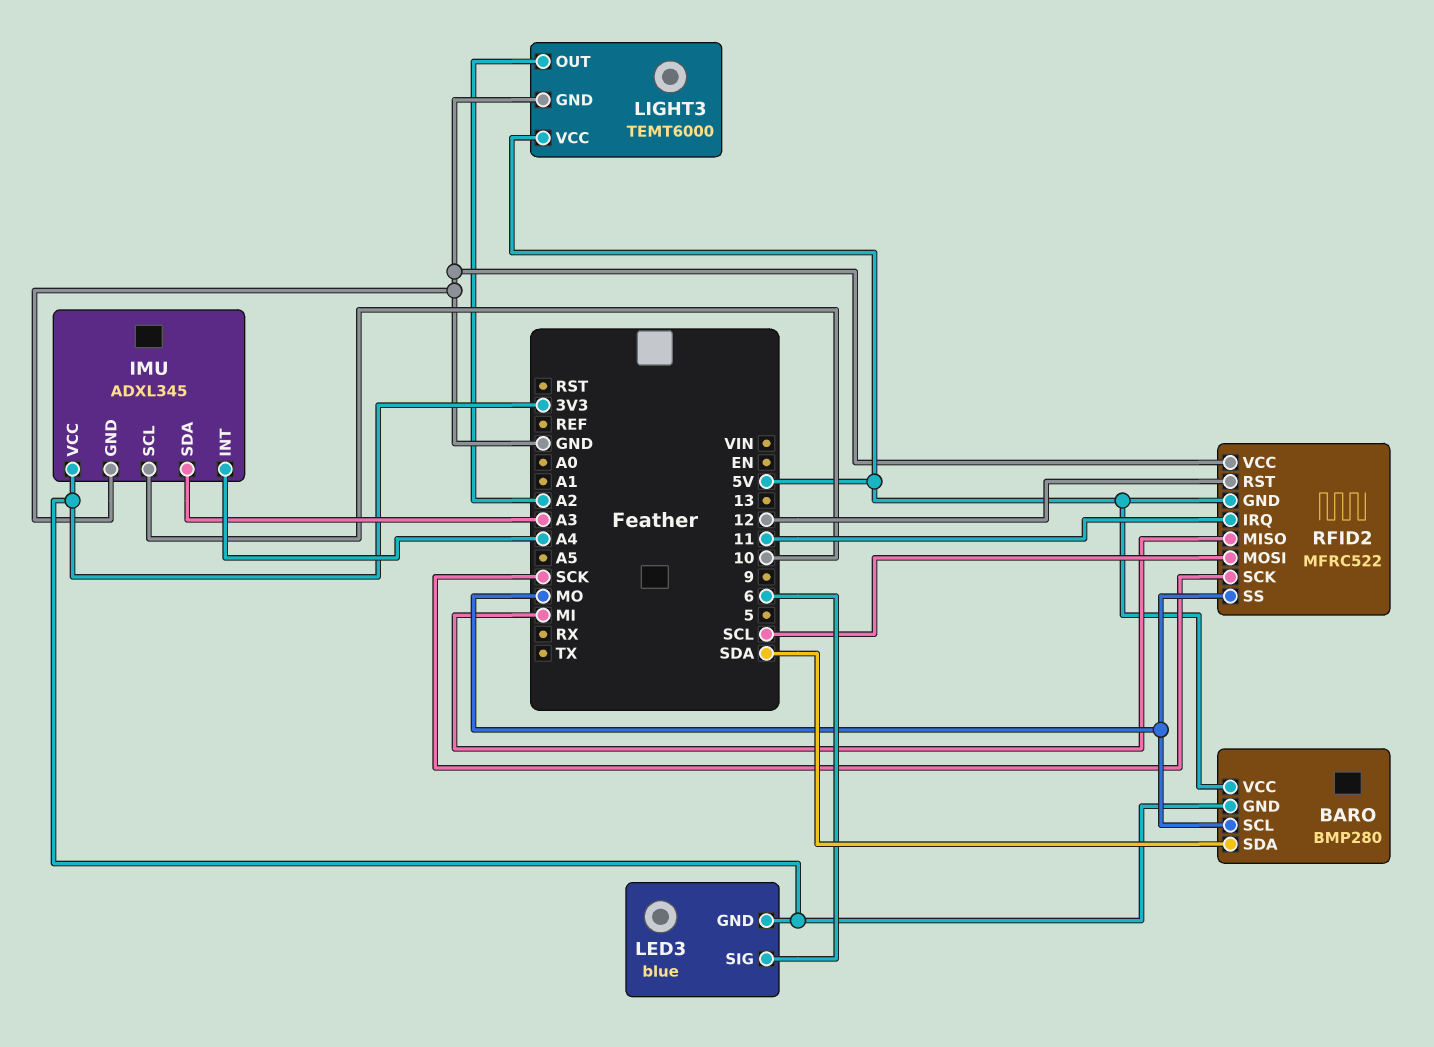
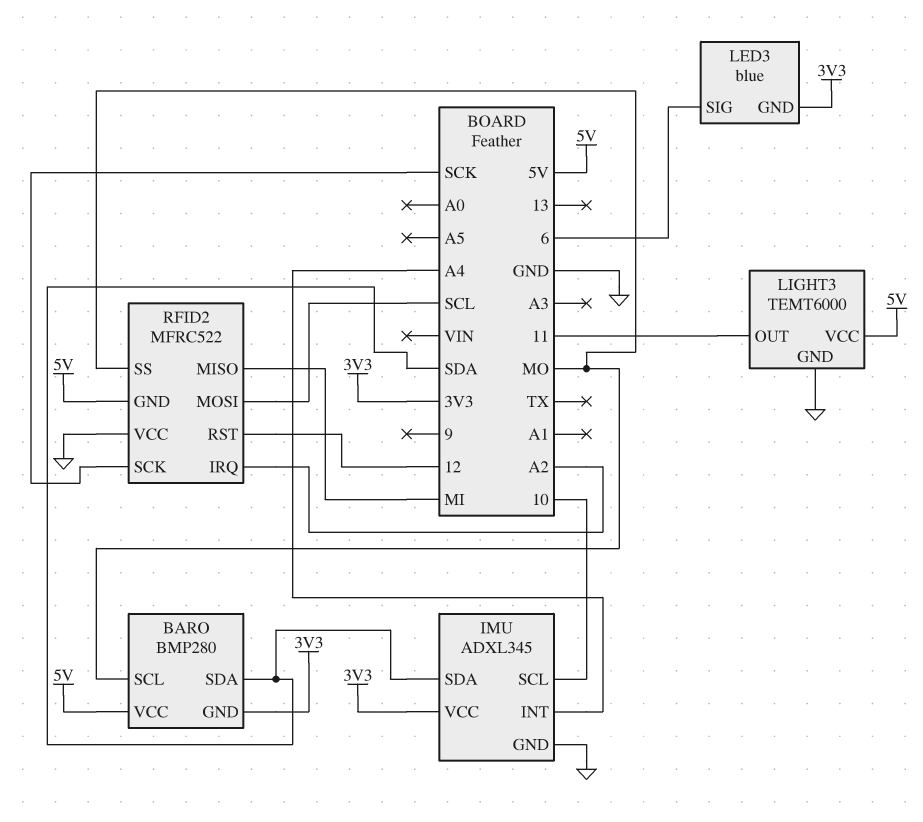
IMU pin SDA: A3 -> SDA
LIGHT3 pin OUT: A2 -> 11
RFID2 pin IRQ: 11 -> A2

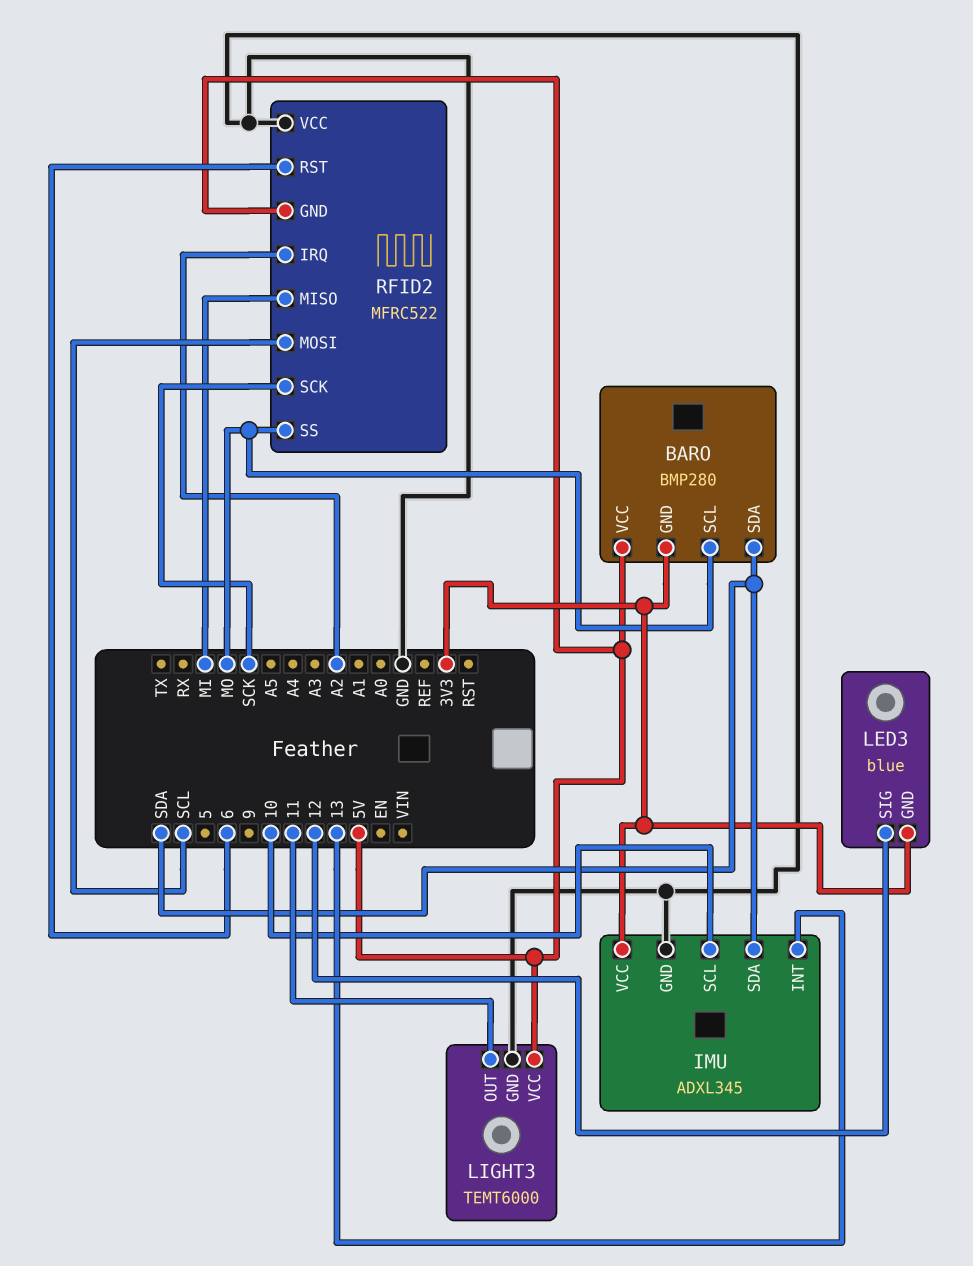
IMU pin INT: A4 -> 13
LED3 pin SIG: 6 -> 12
RFID2 pin RST: 12 -> 6

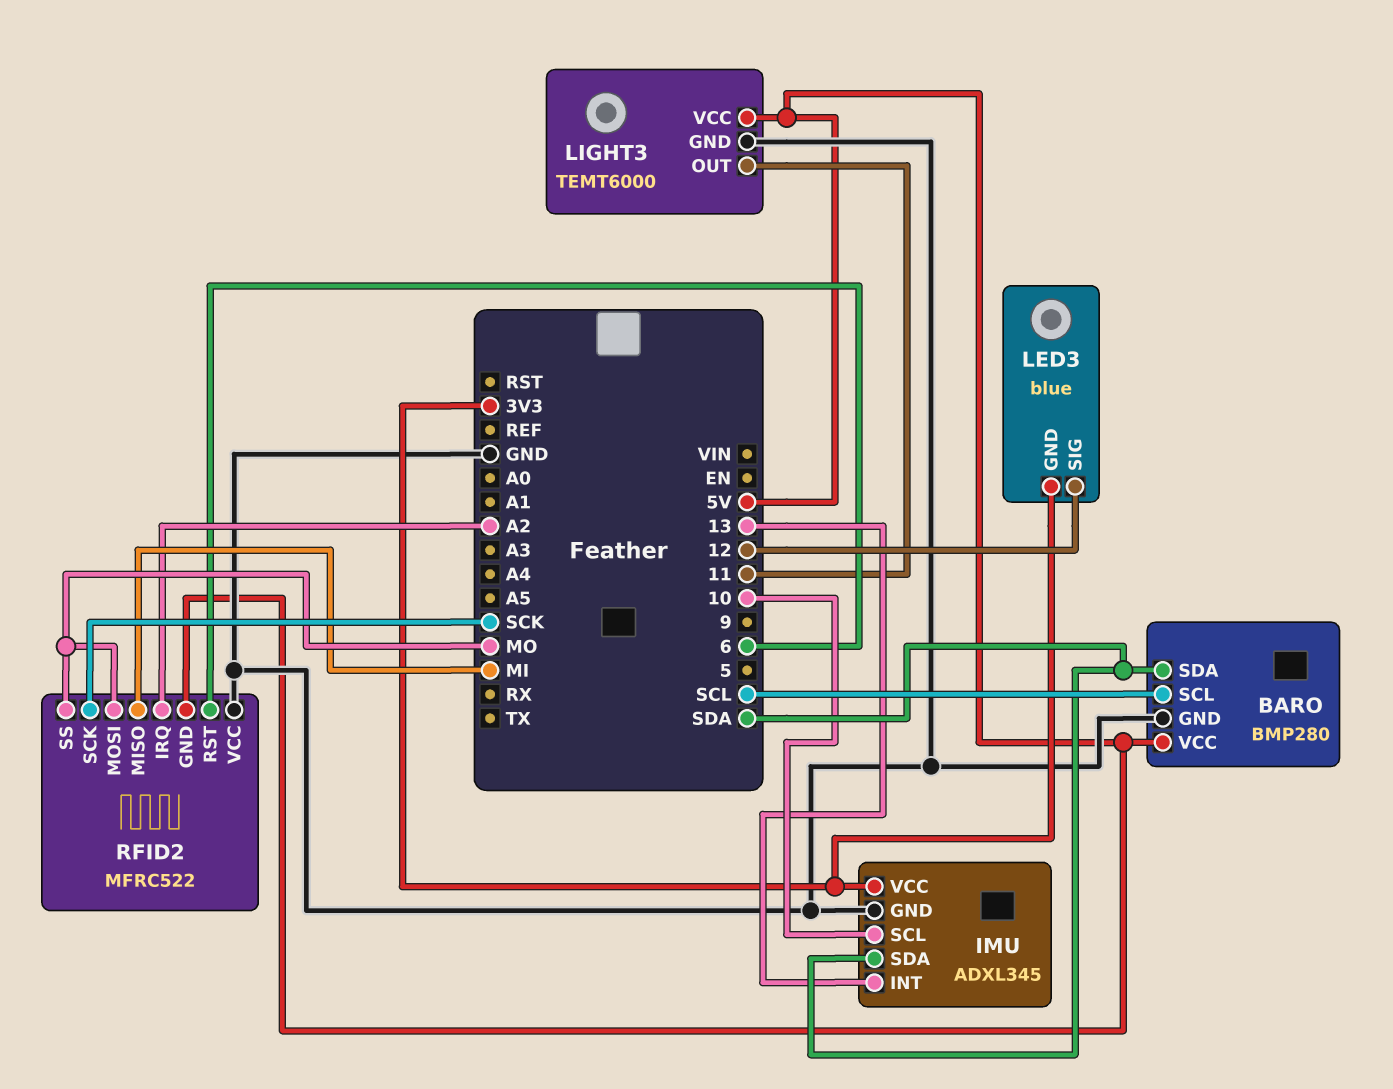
BARO pin GND: 3V3 -> GND
BARO pin SCL: MO -> SCL
RFID2 pin MOSI: SCL -> MO

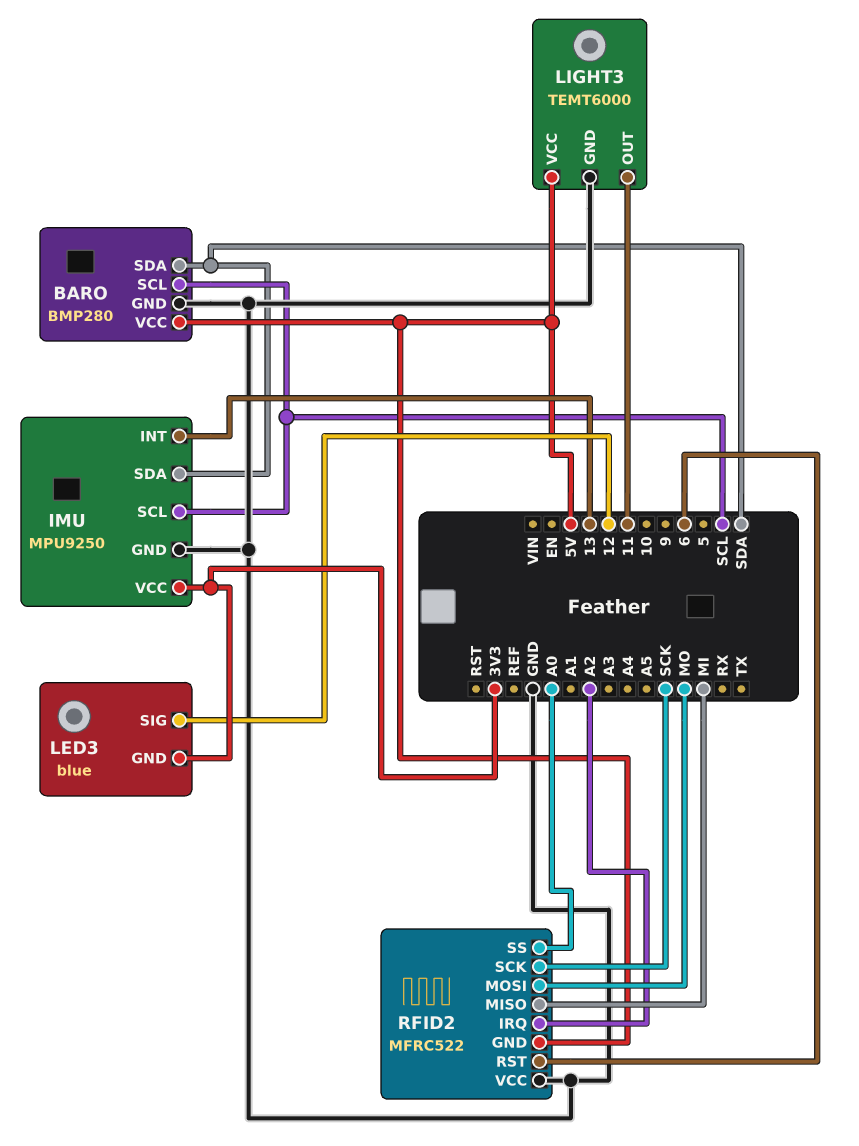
IMU: ADXL345 -> MPU9250
IMU pin SCL: 10 -> SCL
RFID2 pin SS: MO -> A0

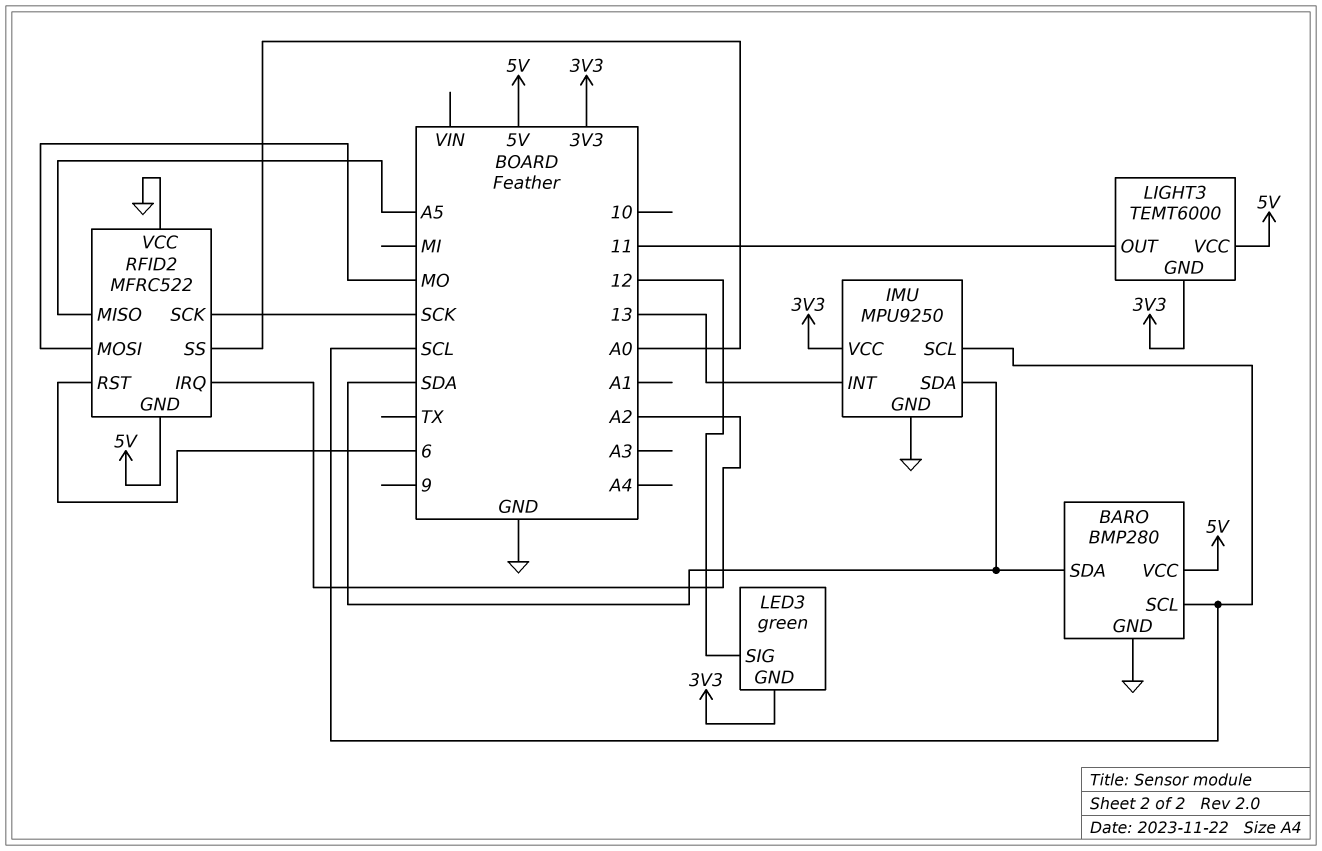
LED3: blue -> green
LIGHT3 pin GND: GND -> 3V3
RFID2 pin MISO: MI -> A5

